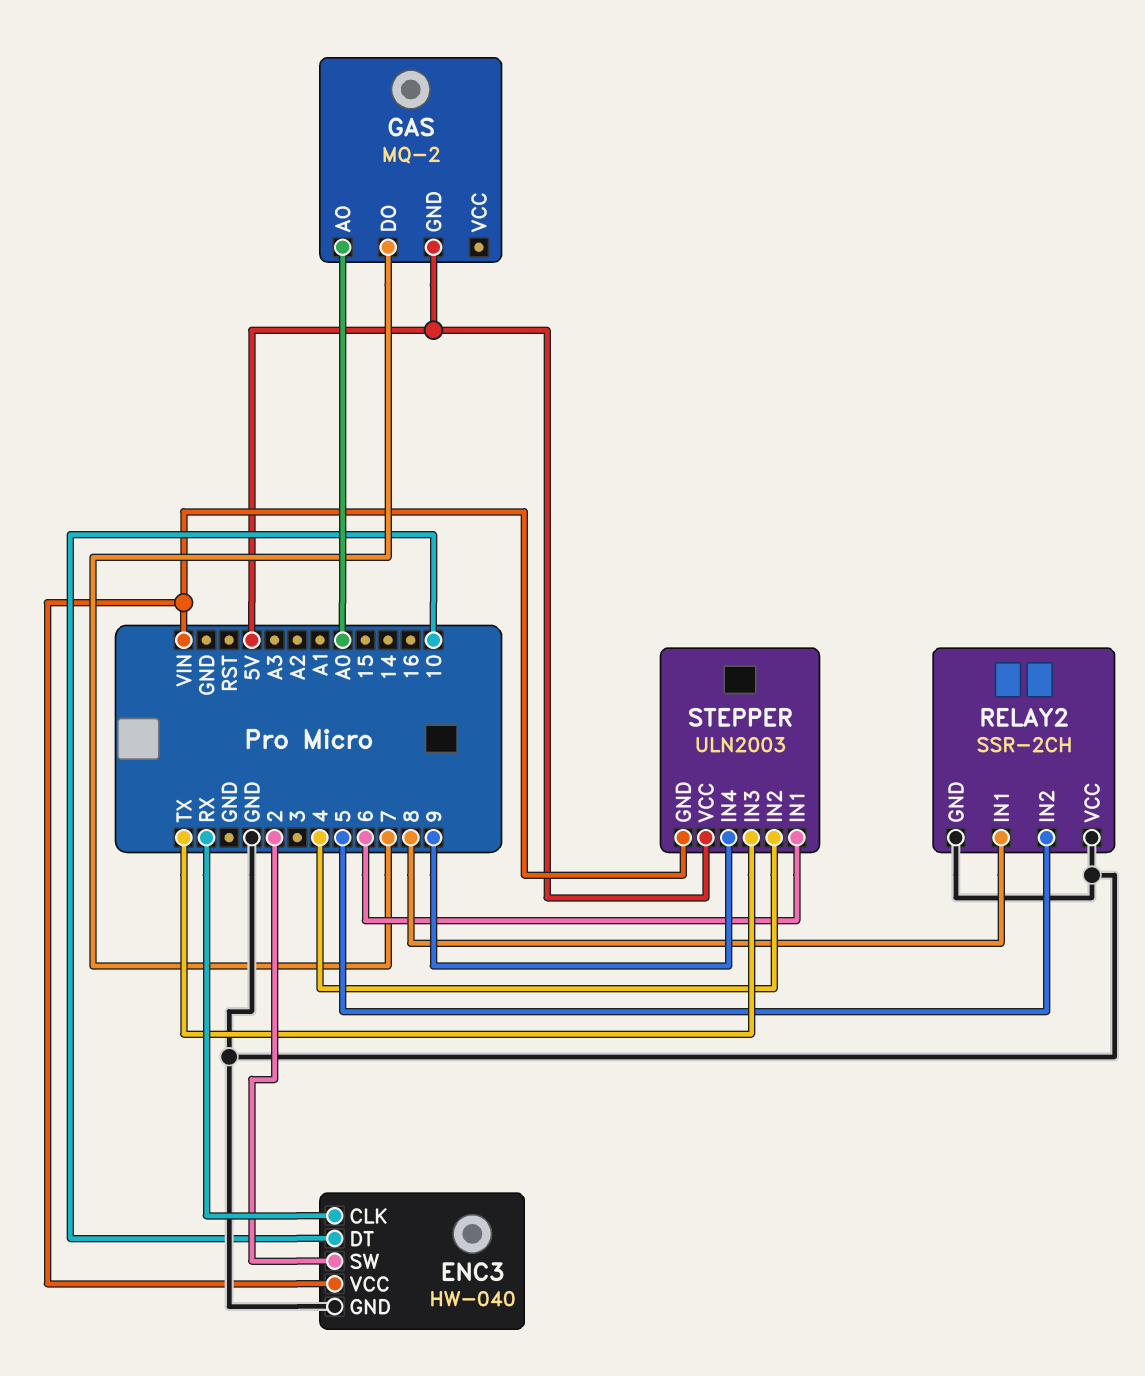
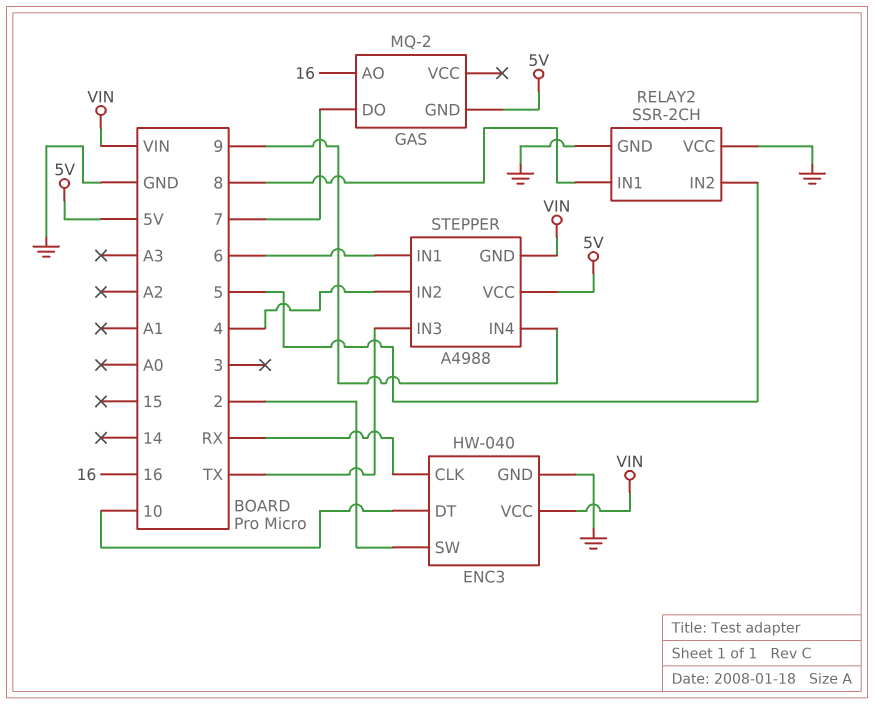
GAS pin AO: A0 -> 16
STEPPER: ULN2003 -> A4988

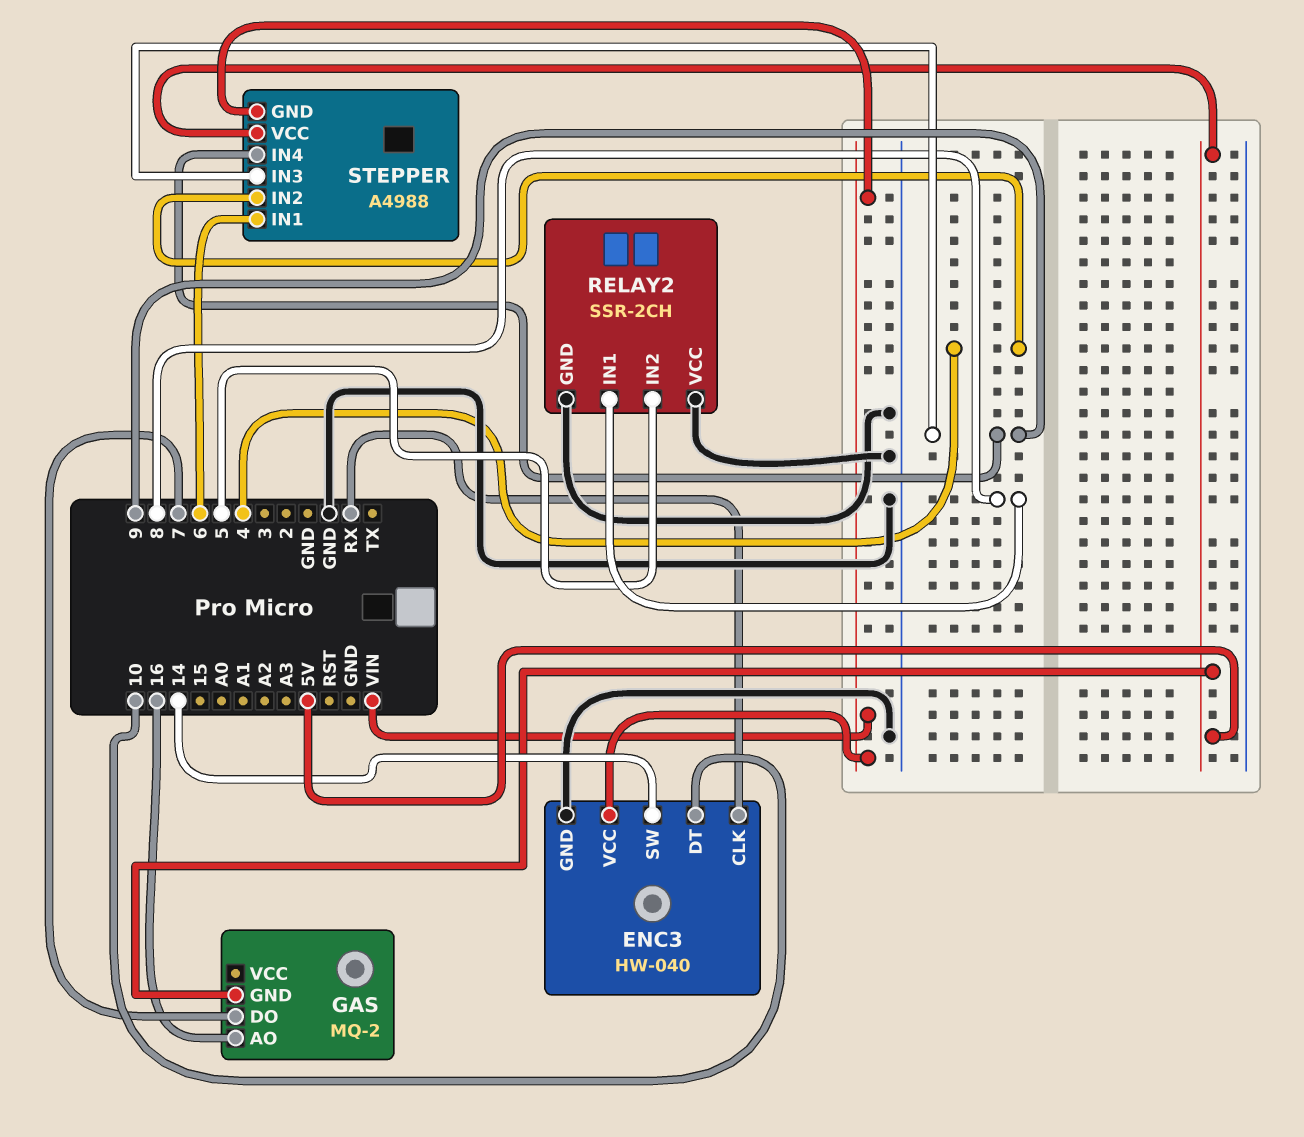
ENC3 pin SW: 2 -> 14
STEPPER pin IN3: TX -> 9

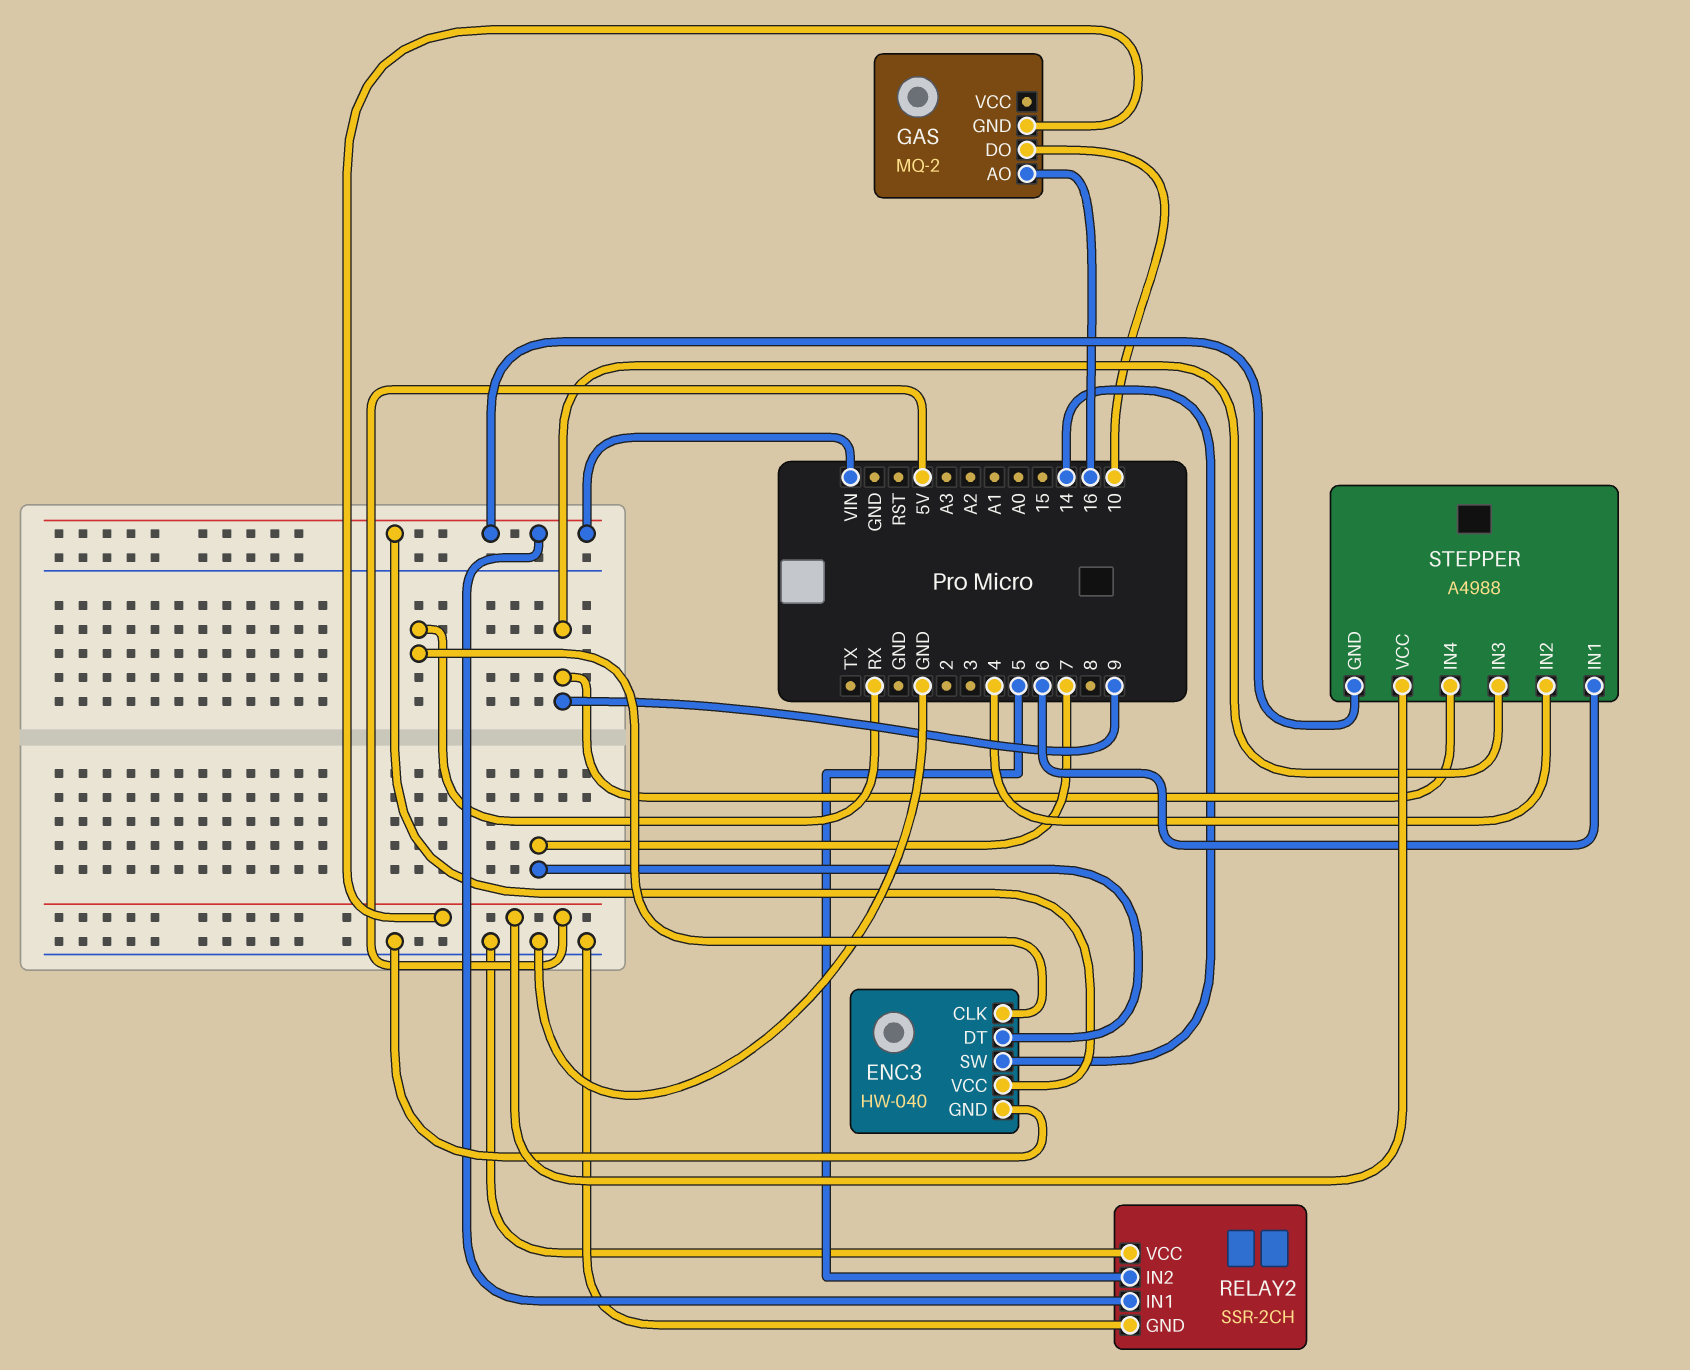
ENC3 pin DT: 10 -> 7
GAS pin DO: 7 -> 10
RELAY2 pin IN1: 8 -> VIN

